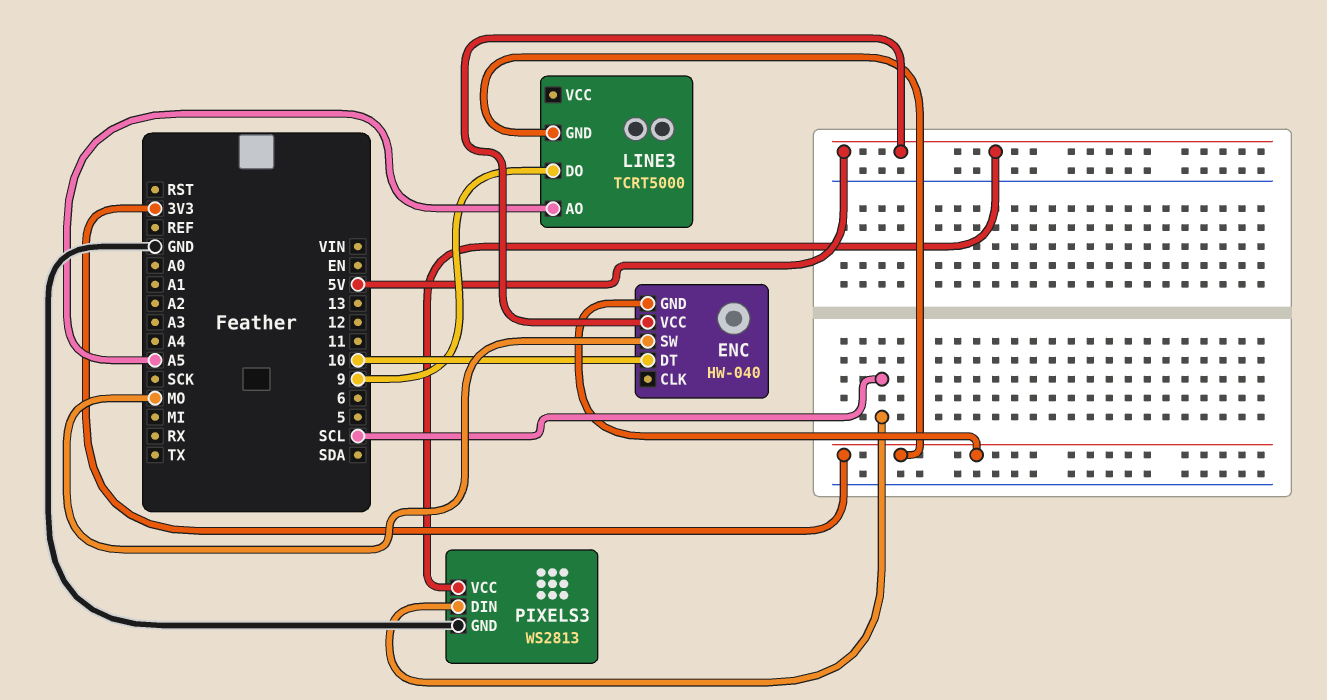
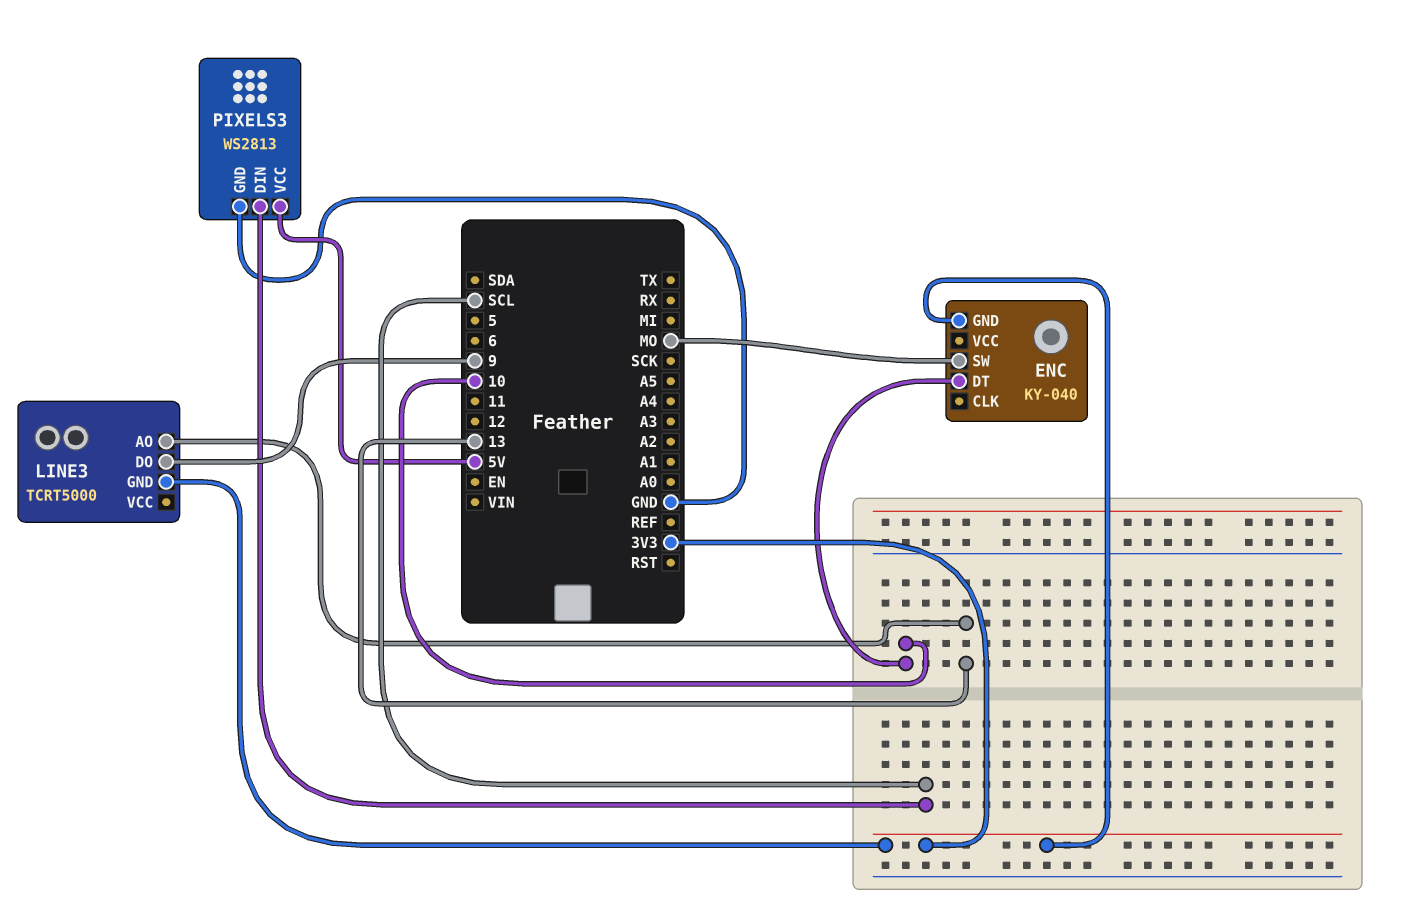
ENC: HW-040 -> KY-040
ENC pin VCC: 5V -> none
LINE3 pin AO: A5 -> 13

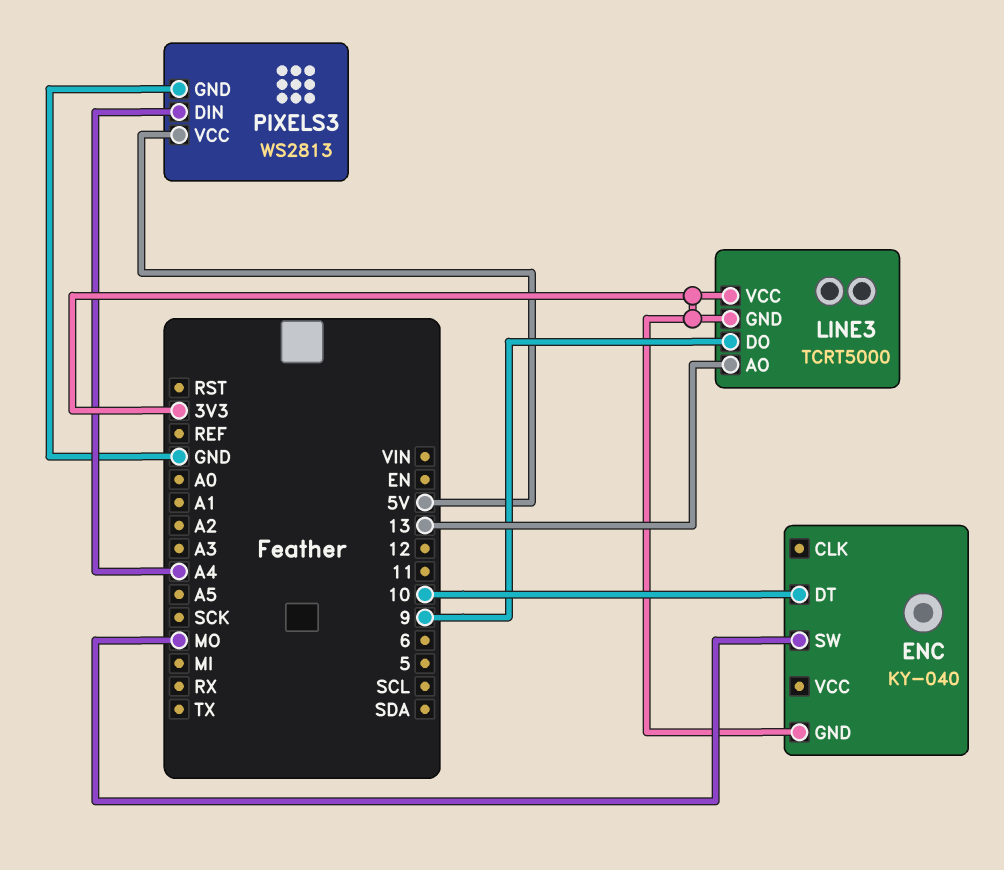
LINE3 pin VCC: none -> 3V3
PIXELS3 pin DIN: SCL -> A4

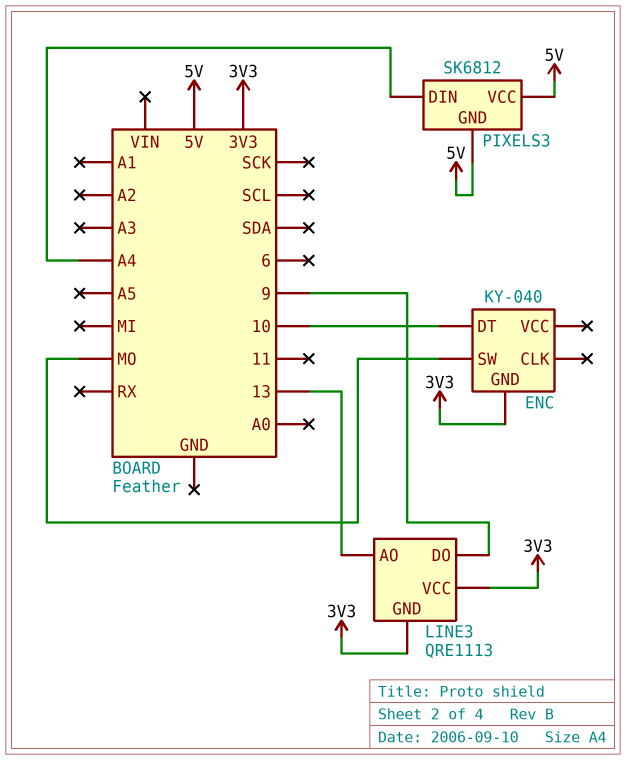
LINE3: TCRT5000 -> QRE1113
PIXELS3: WS2813 -> SK6812
PIXELS3 pin GND: GND -> 5V

